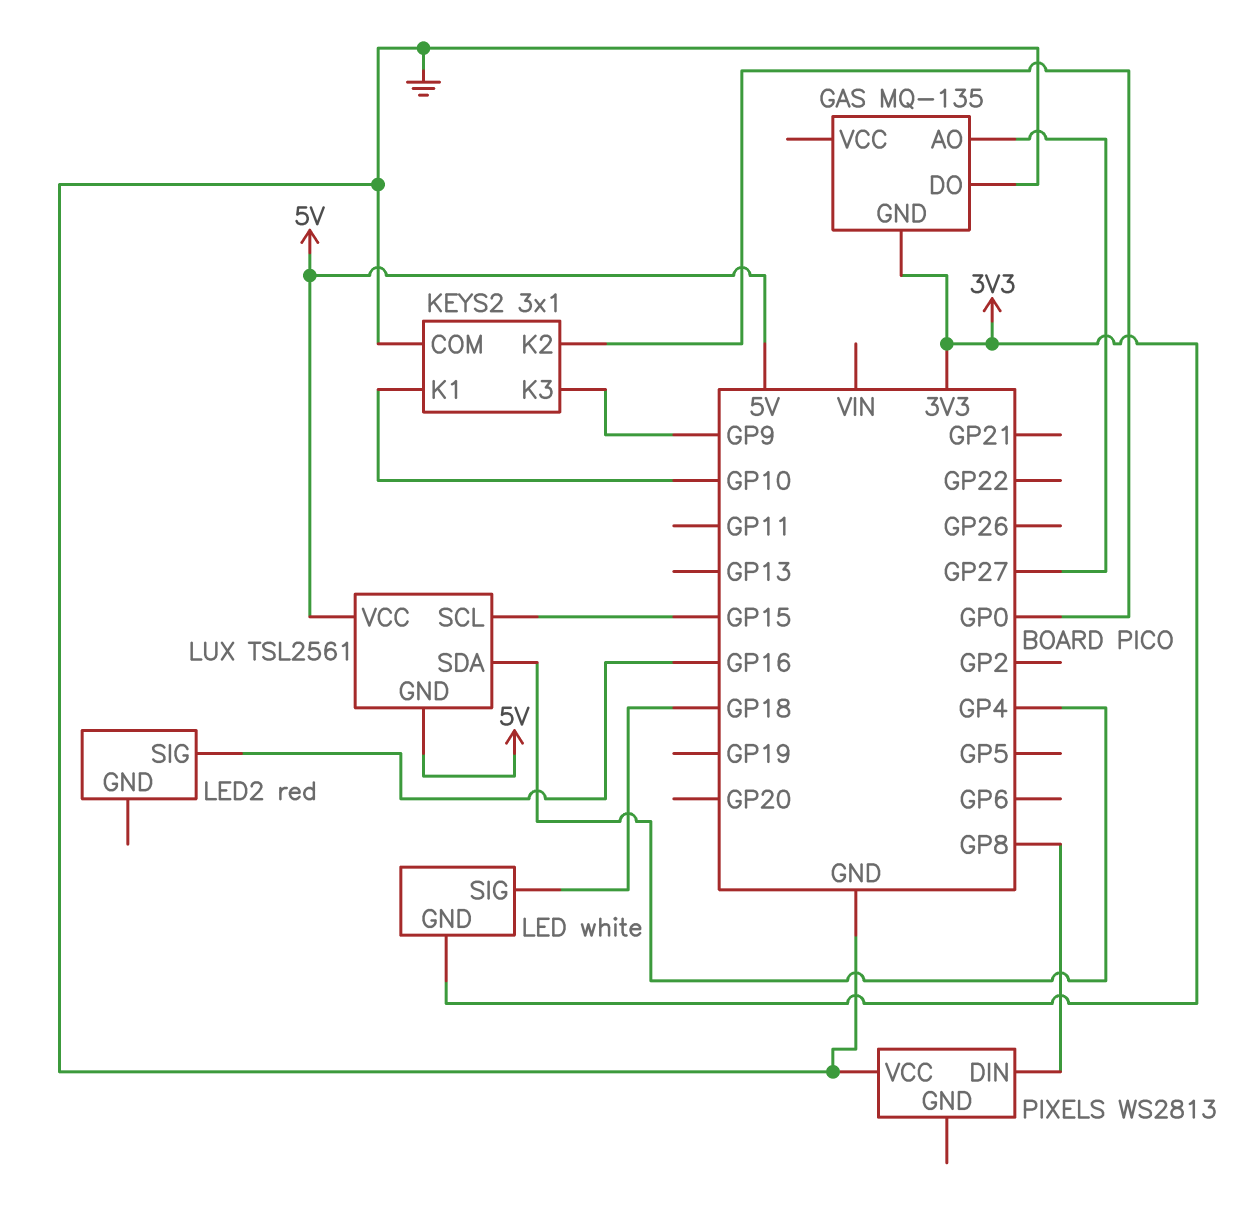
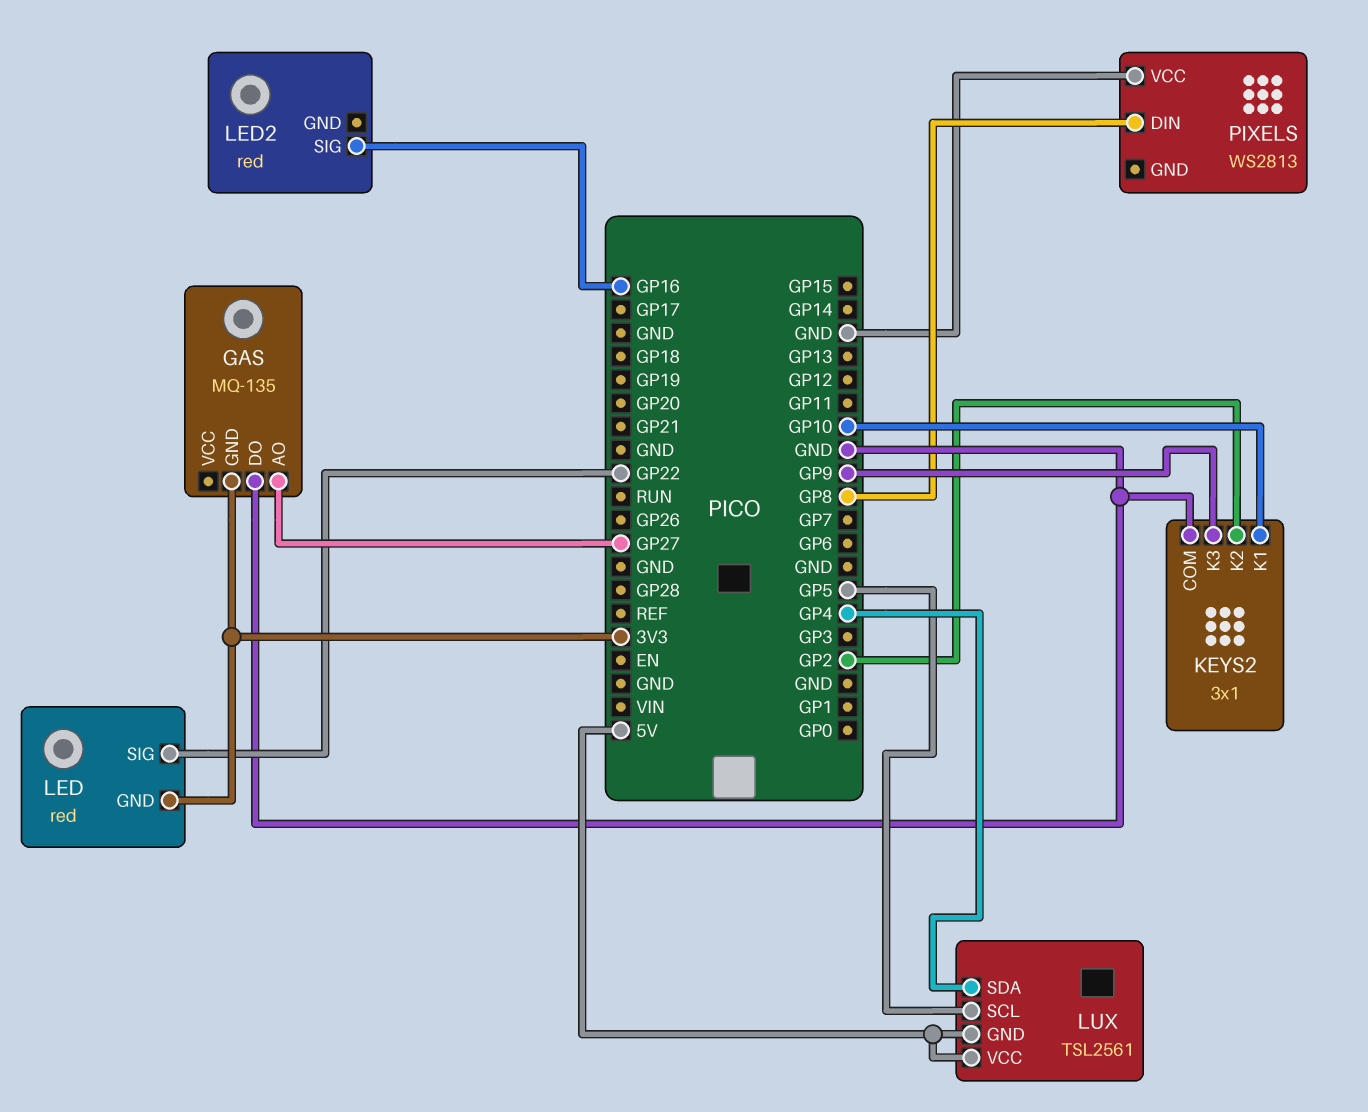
KEYS2 pin K2: GP0 -> GP2
LED: white -> red
LED pin SIG: GP18 -> GP22
LUX pin SCL: GP15 -> GP5

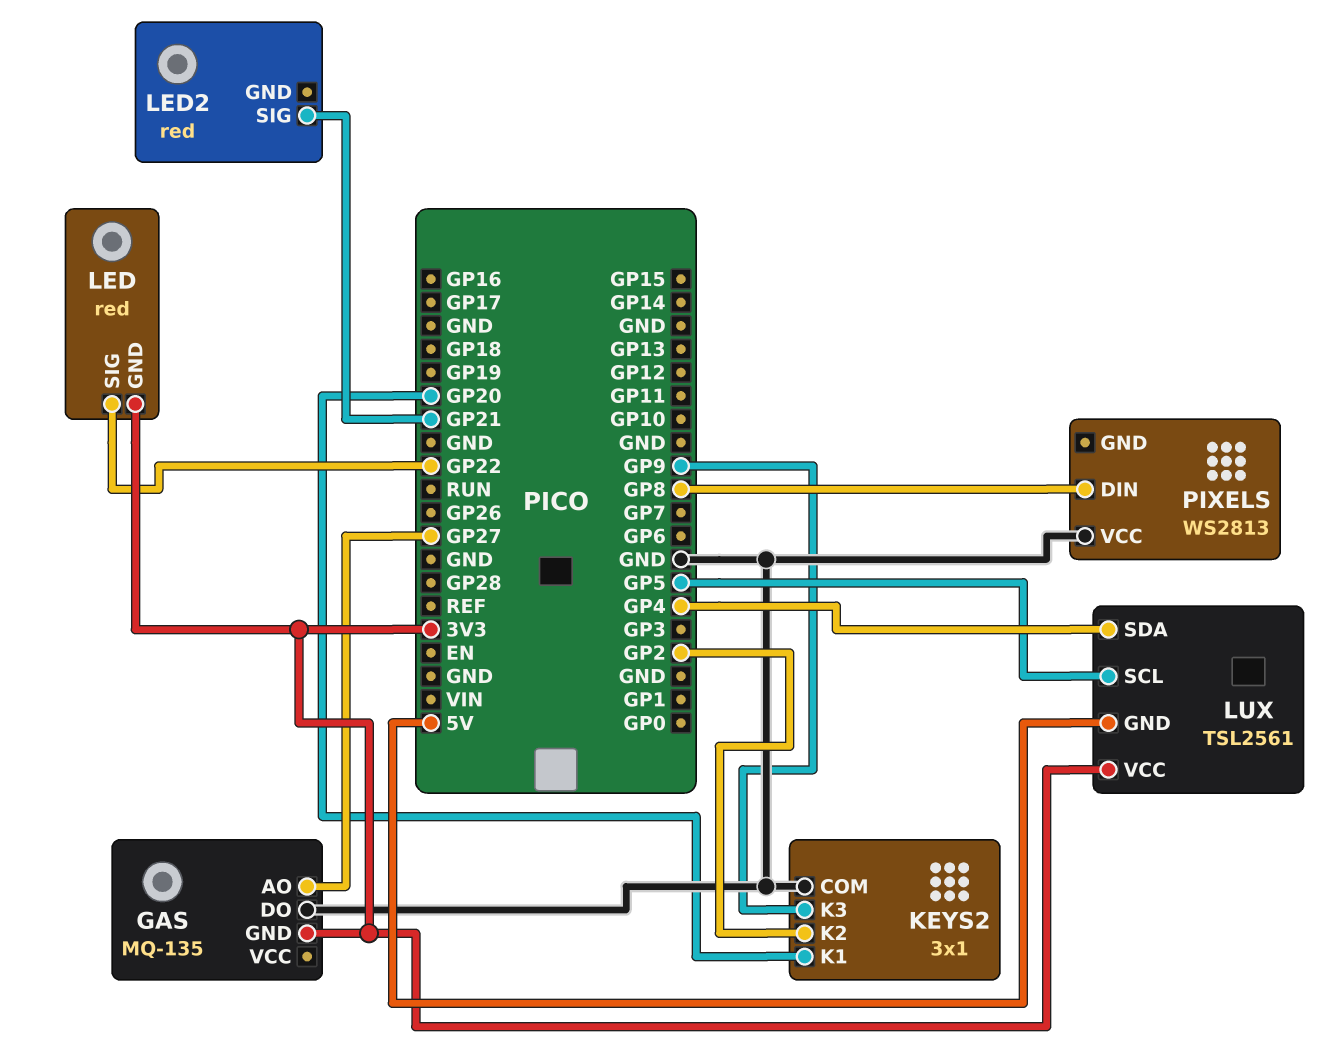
KEYS2 pin K1: GP10 -> GP20
LED2 pin SIG: GP16 -> GP21
LUX pin VCC: 5V -> 3V3

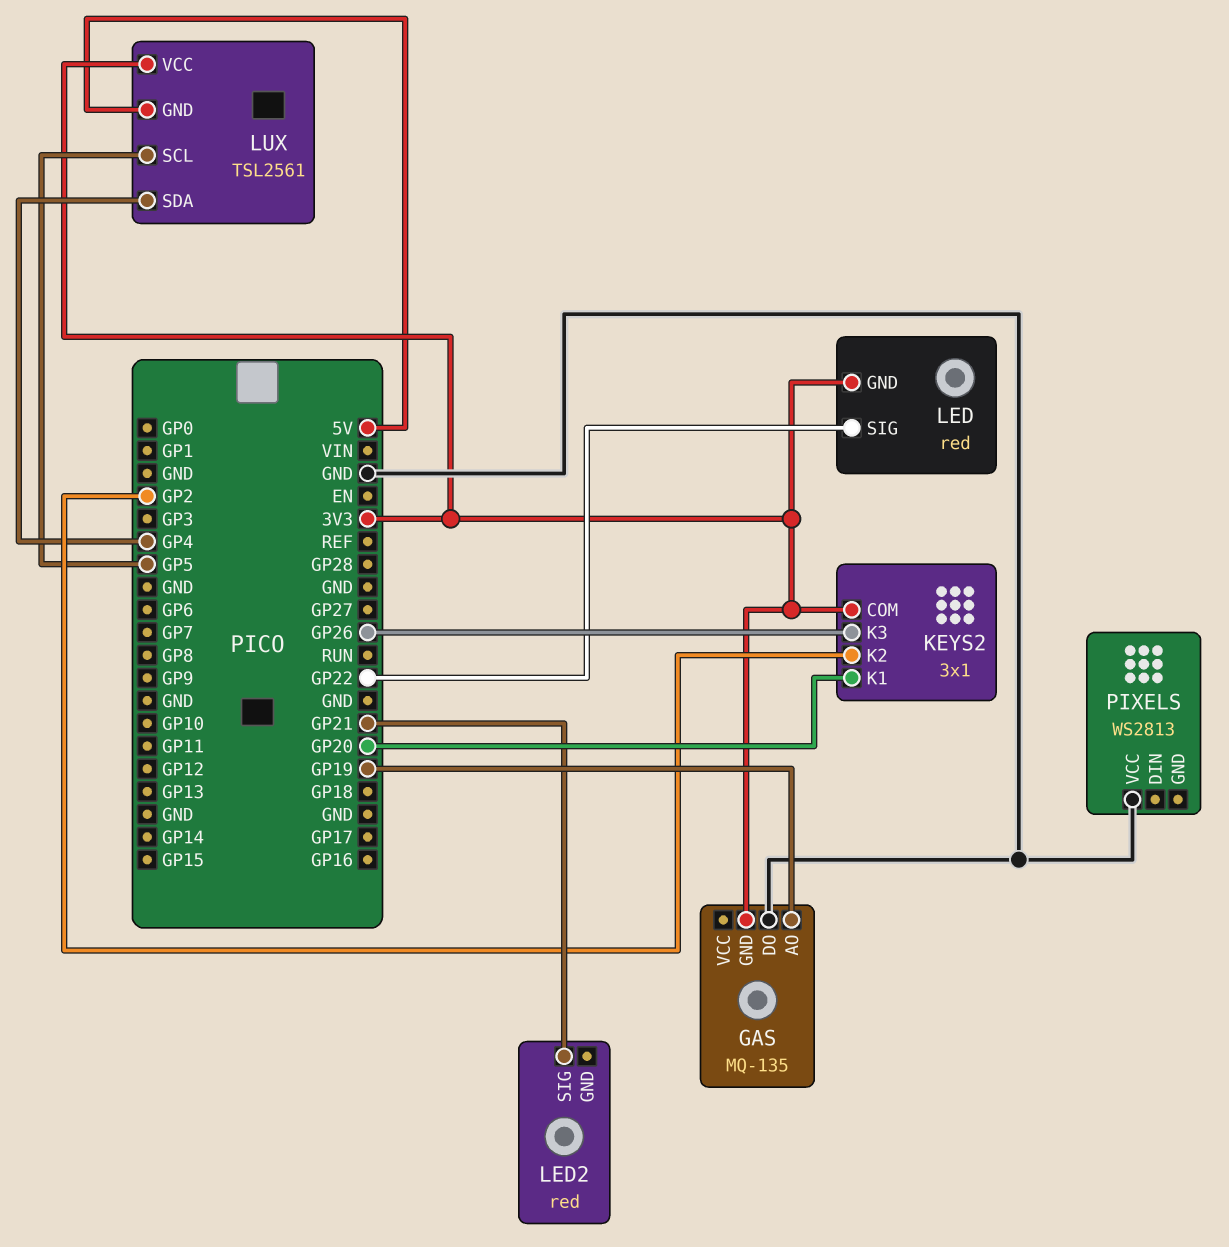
GAS pin AO: GP27 -> GP19
KEYS2 pin COM: GND -> 3V3
KEYS2 pin K3: GP9 -> GP26
PIXELS pin DIN: GP8 -> none

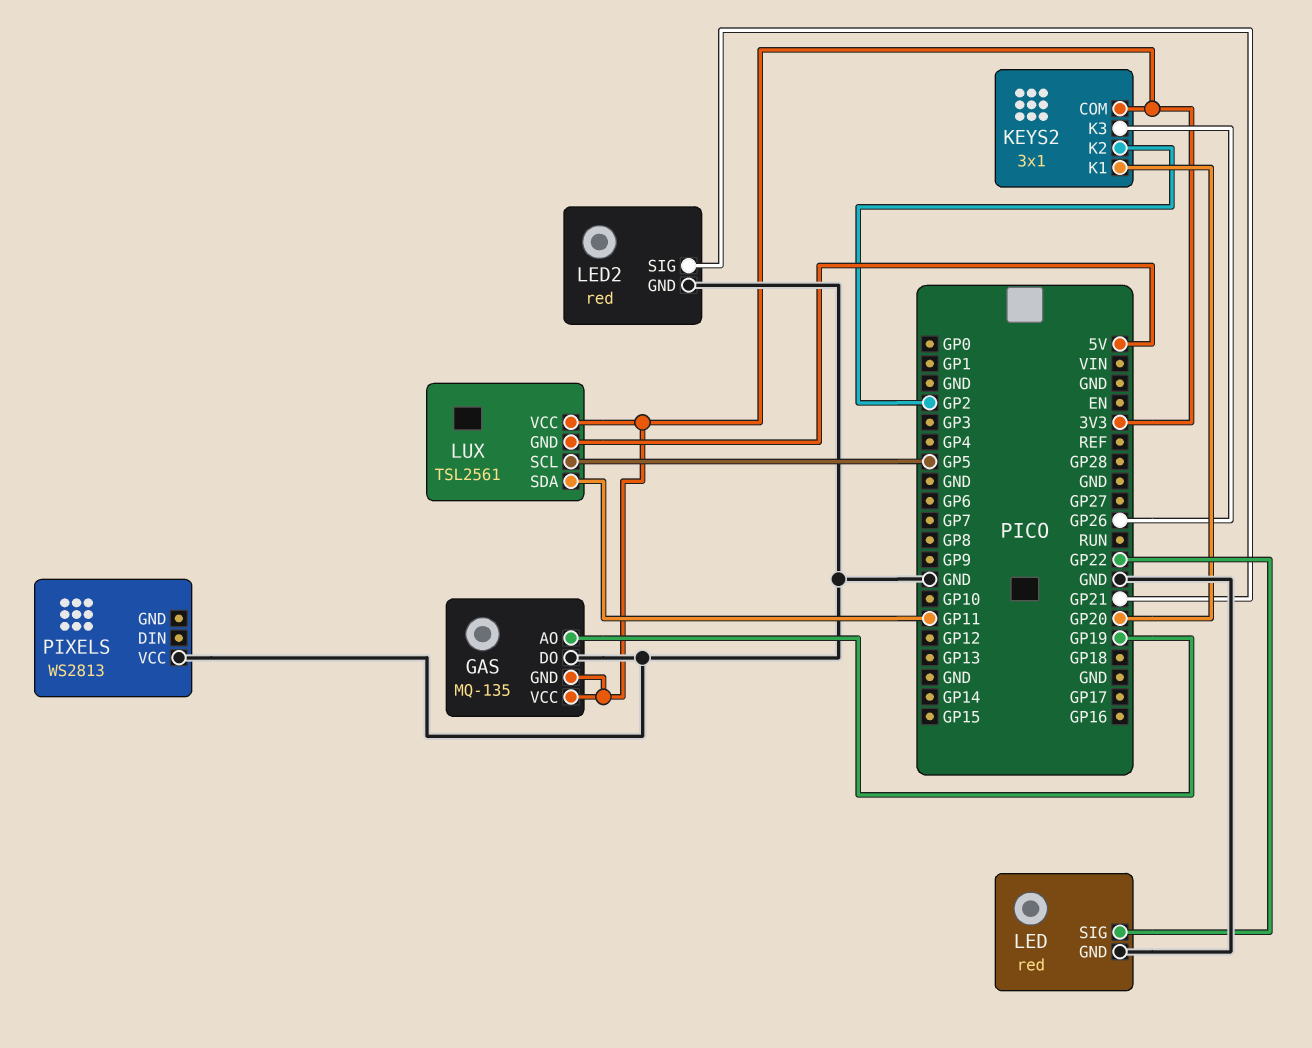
GAS pin VCC: none -> 3V3
LED pin GND: 3V3 -> GND
LED2 pin GND: none -> GND
LUX pin SDA: GP4 -> GP11

